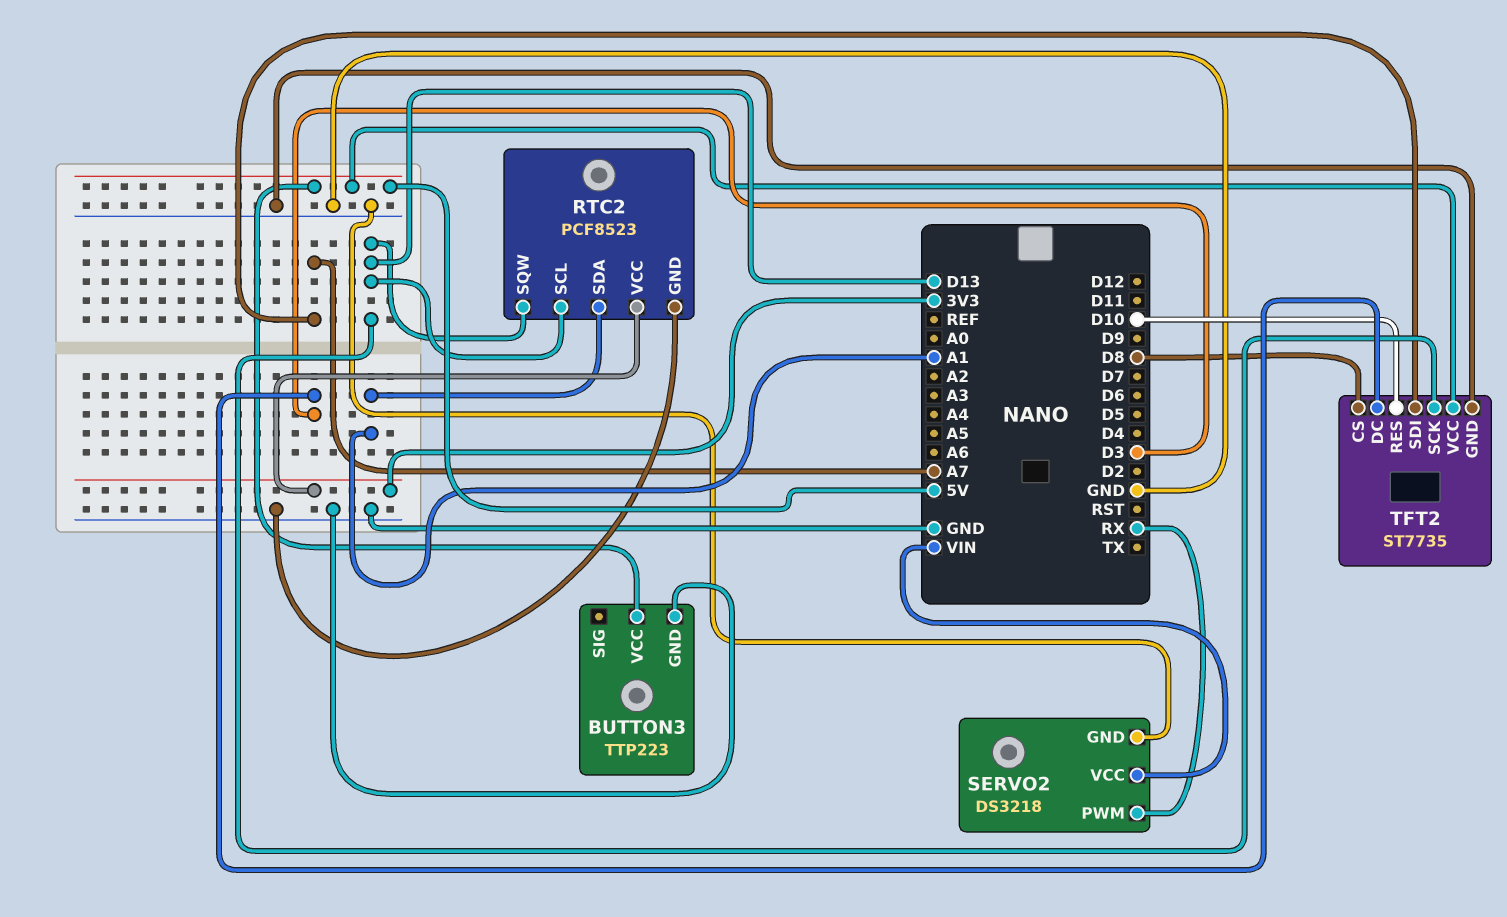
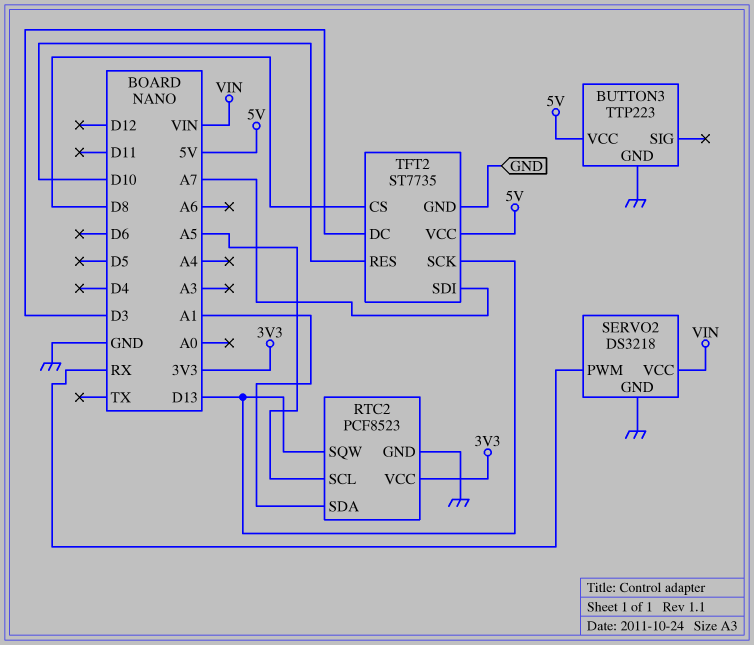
RTC2 pin SCL: D13 -> A5

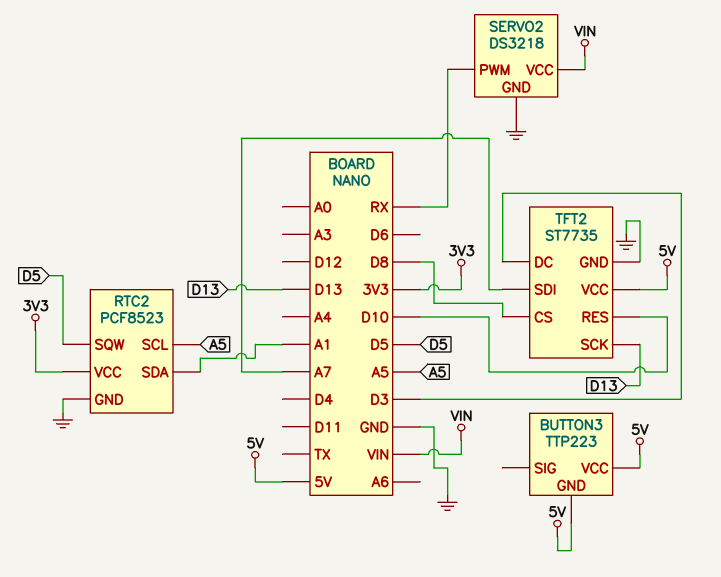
BUTTON3 pin GND: GND -> 5V
RTC2 pin SQW: D13 -> D5

